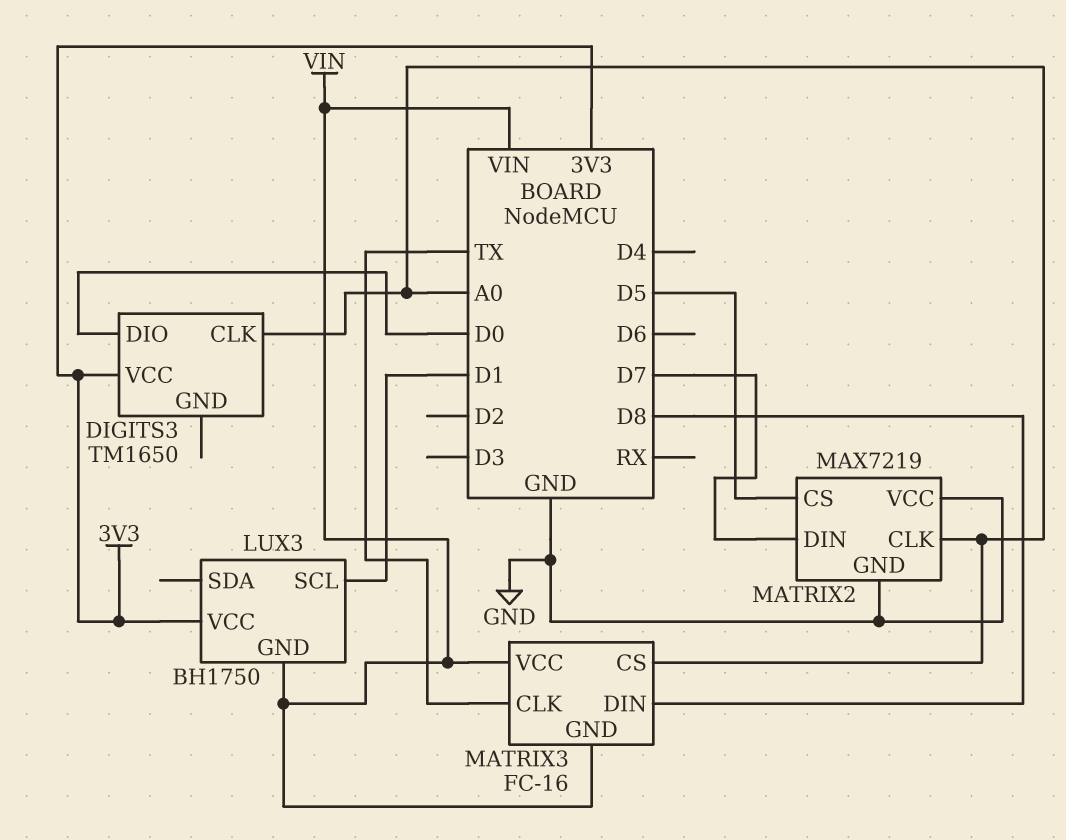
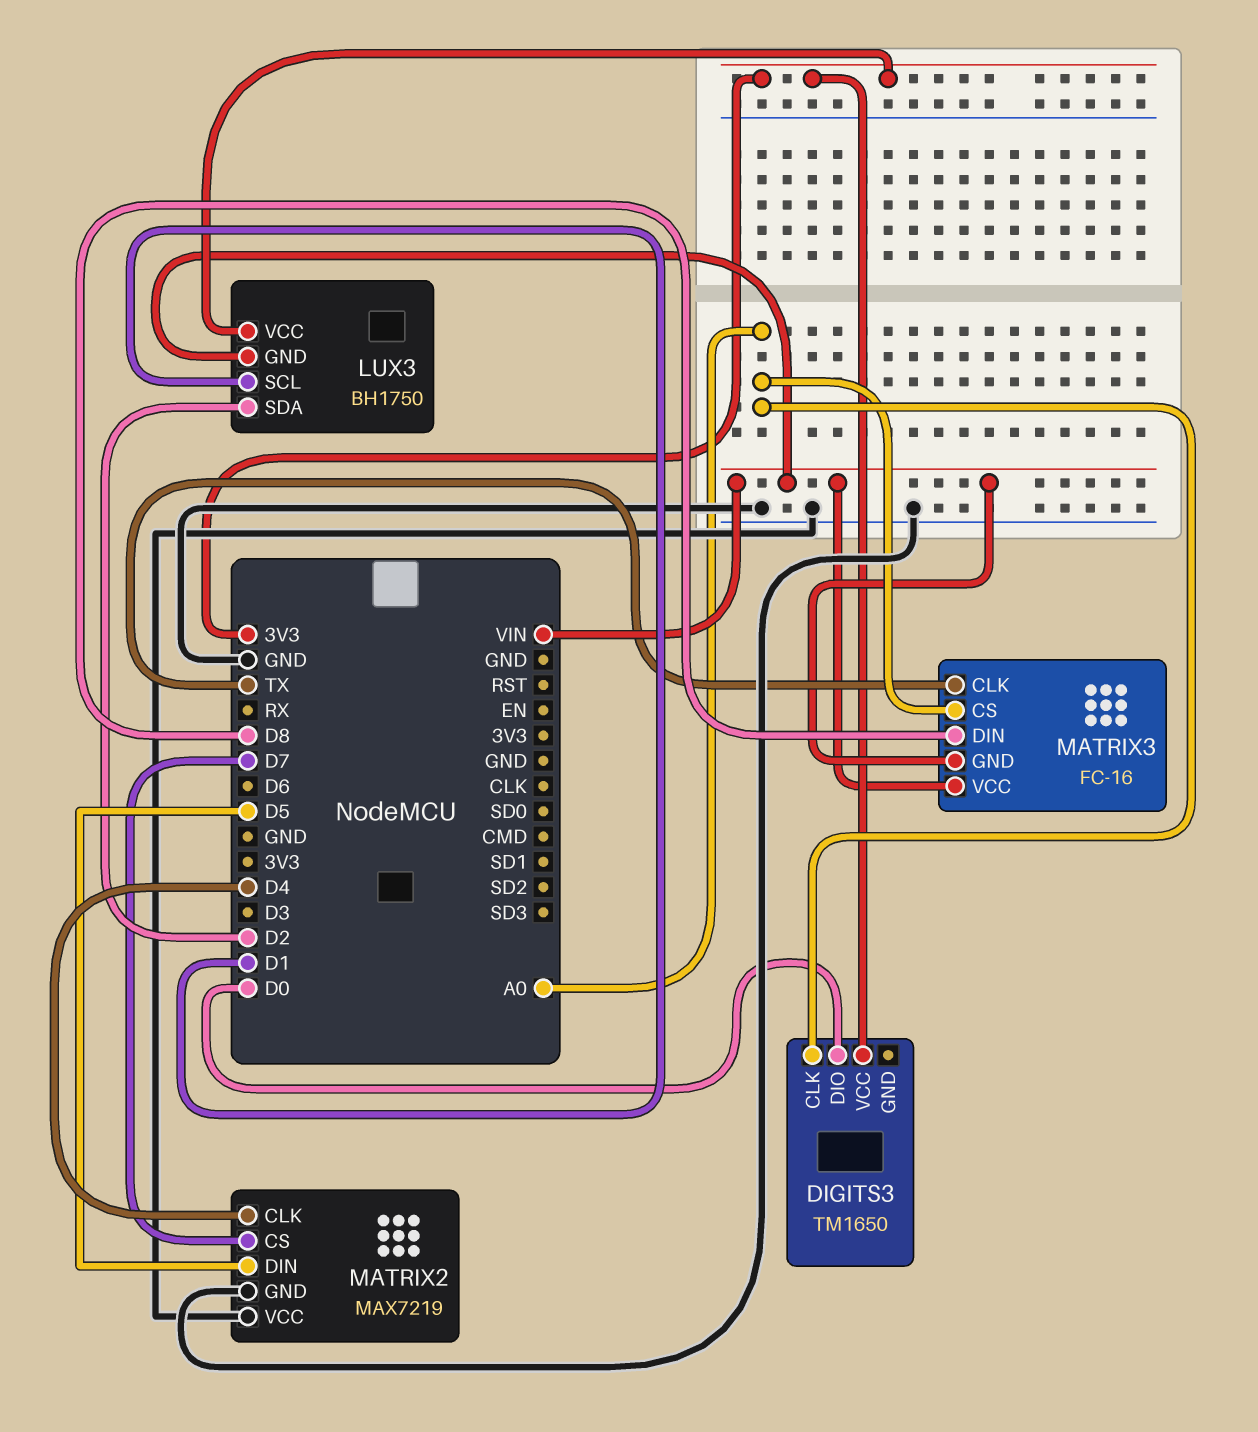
LUX3 pin SDA: none -> D2
MATRIX2 pin CLK: A0 -> D4
MATRIX2 pin CS: D5 -> D7
MATRIX2 pin DIN: D7 -> D5

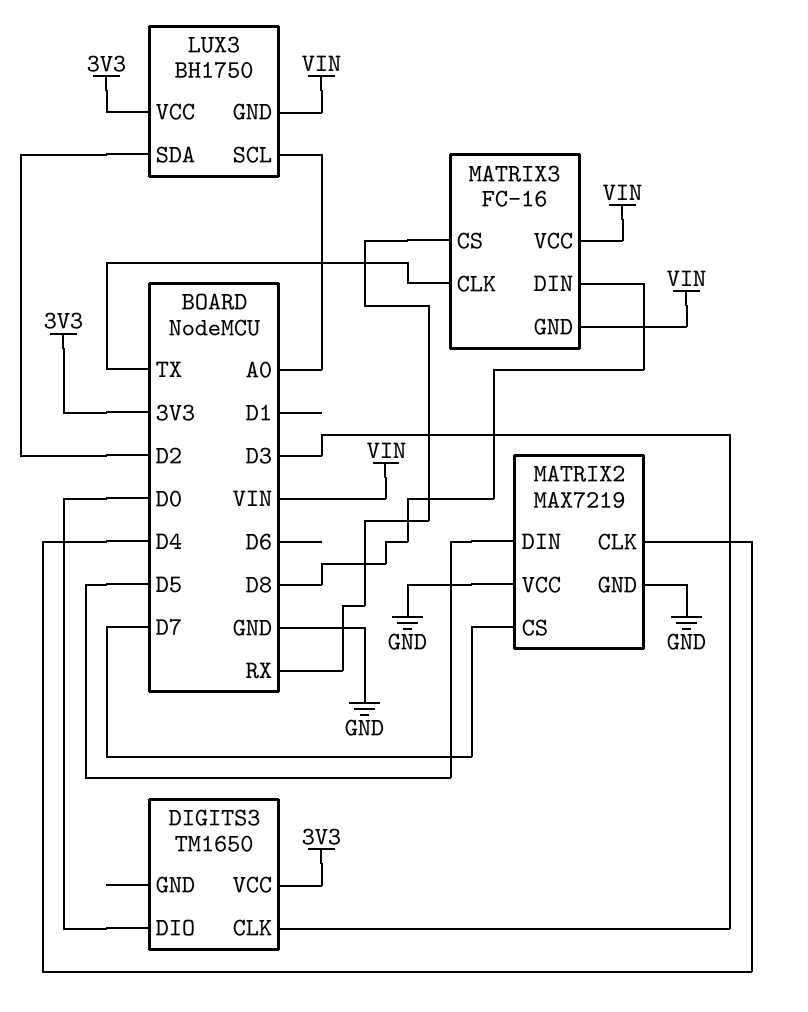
DIGITS3 pin CLK: A0 -> D3
LUX3 pin SCL: D1 -> A0
MATRIX3 pin CS: A0 -> RX

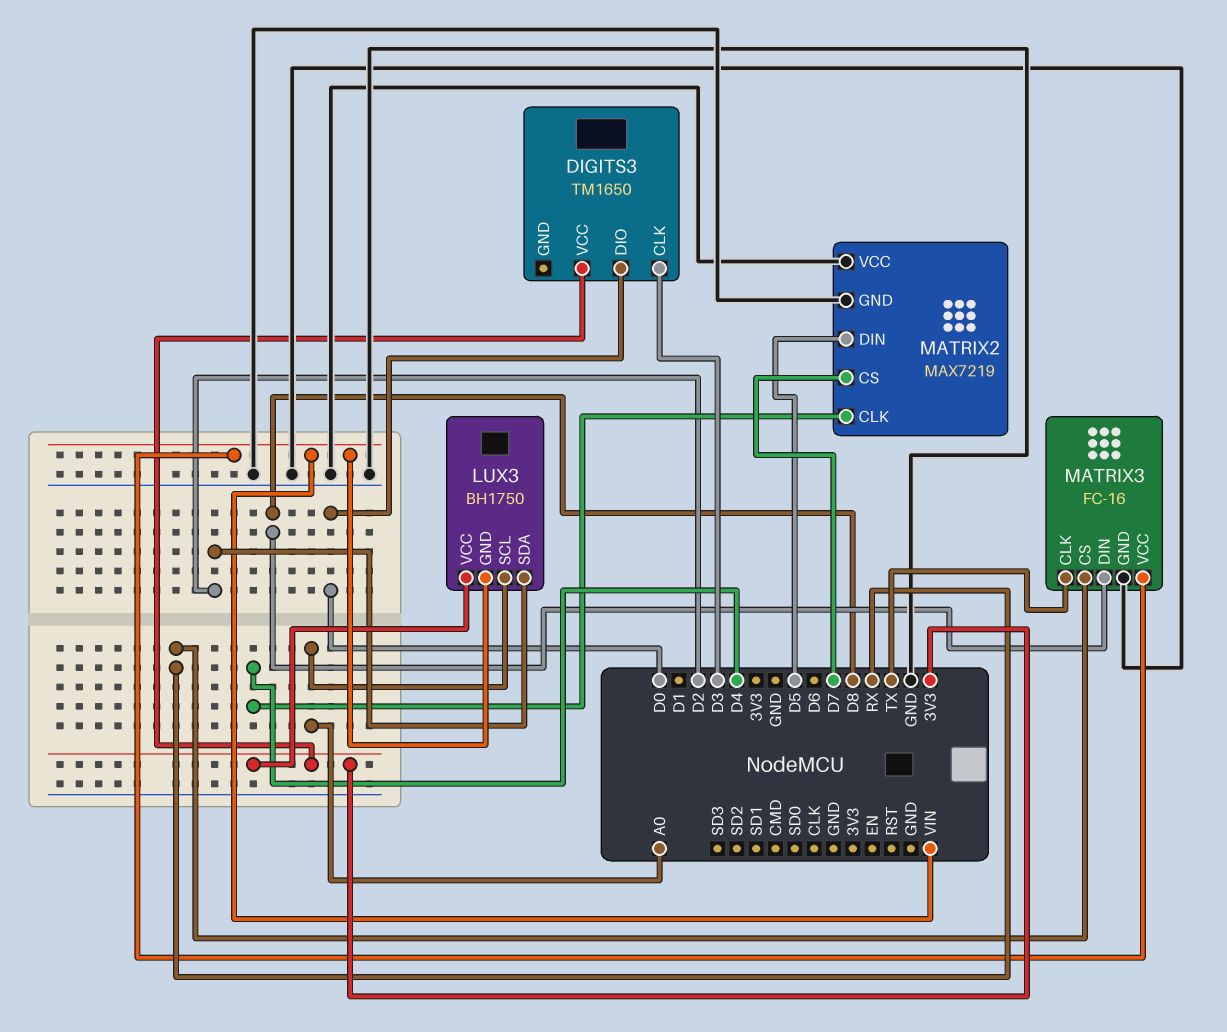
MATRIX3 pin GND: VIN -> GND

